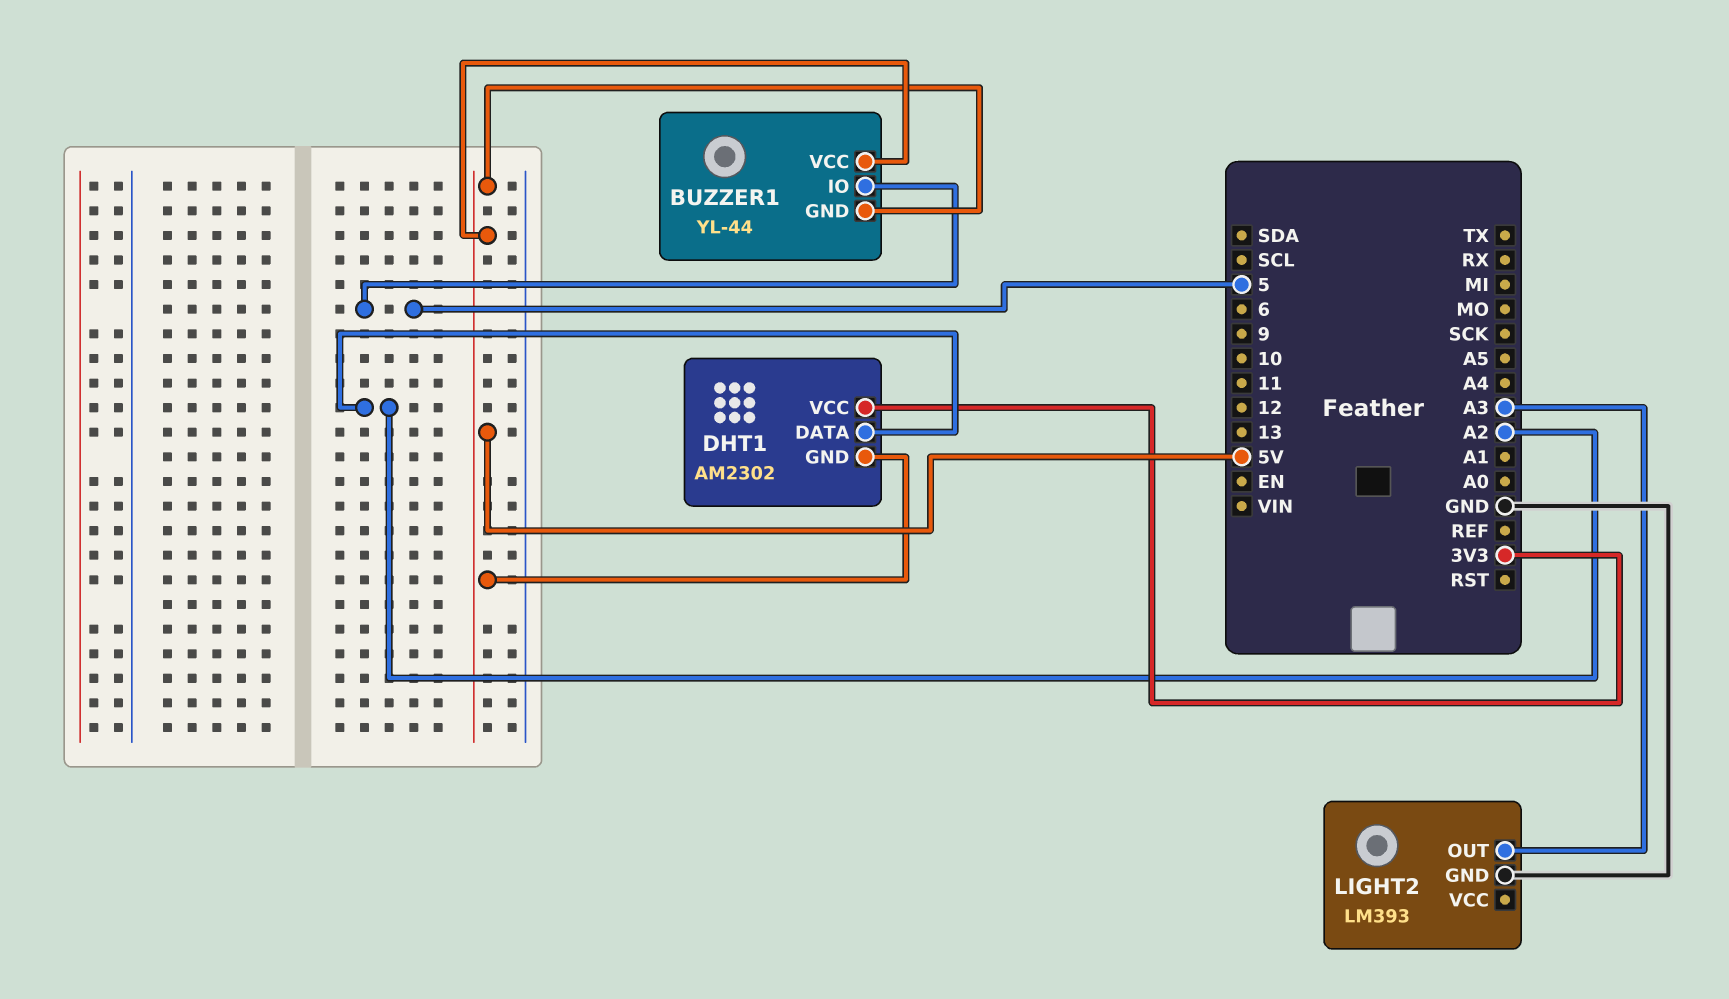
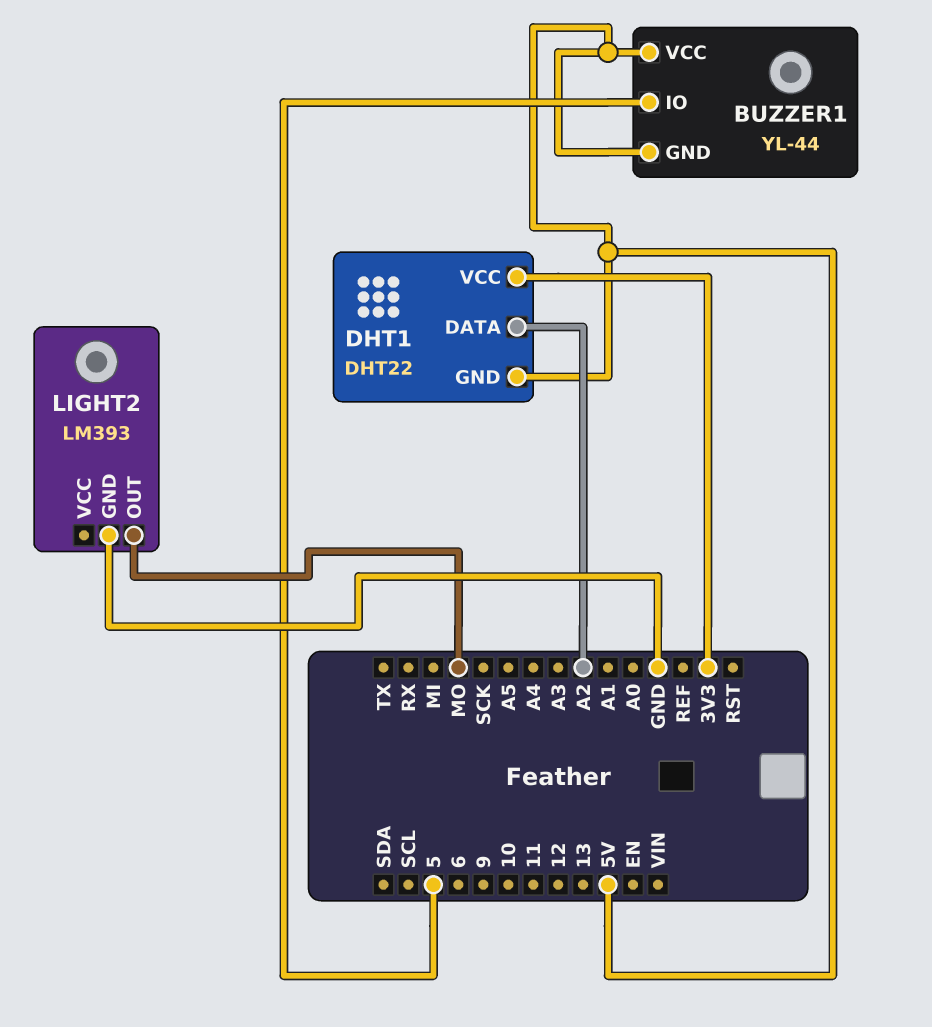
DHT1: AM2302 -> DHT22
LIGHT2 pin OUT: A3 -> MO

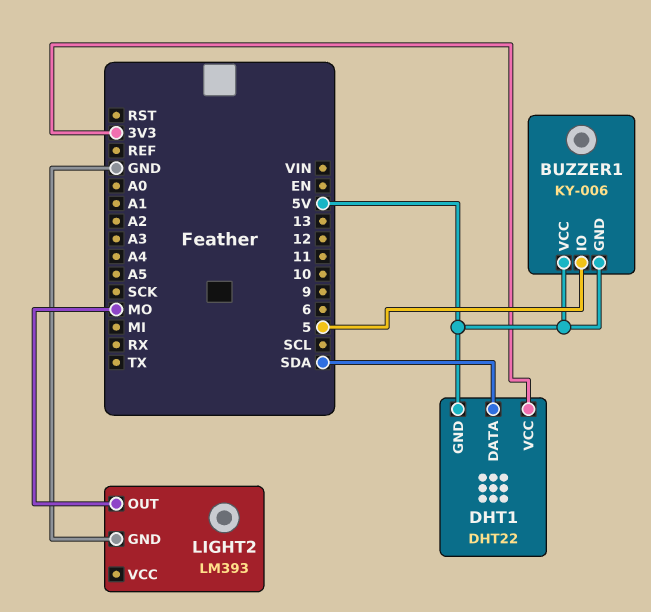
BUZZER1: YL-44 -> KY-006
DHT1 pin DATA: A2 -> SDA

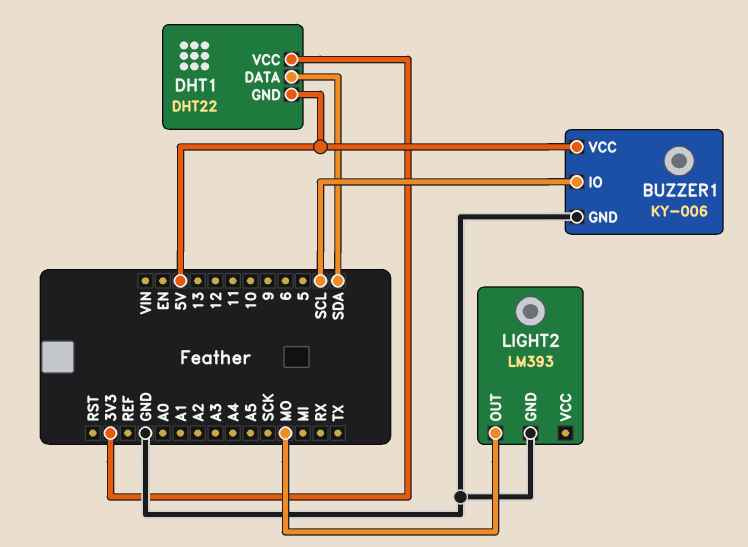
BUZZER1 pin GND: 5V -> GND
BUZZER1 pin IO: 5 -> SCL

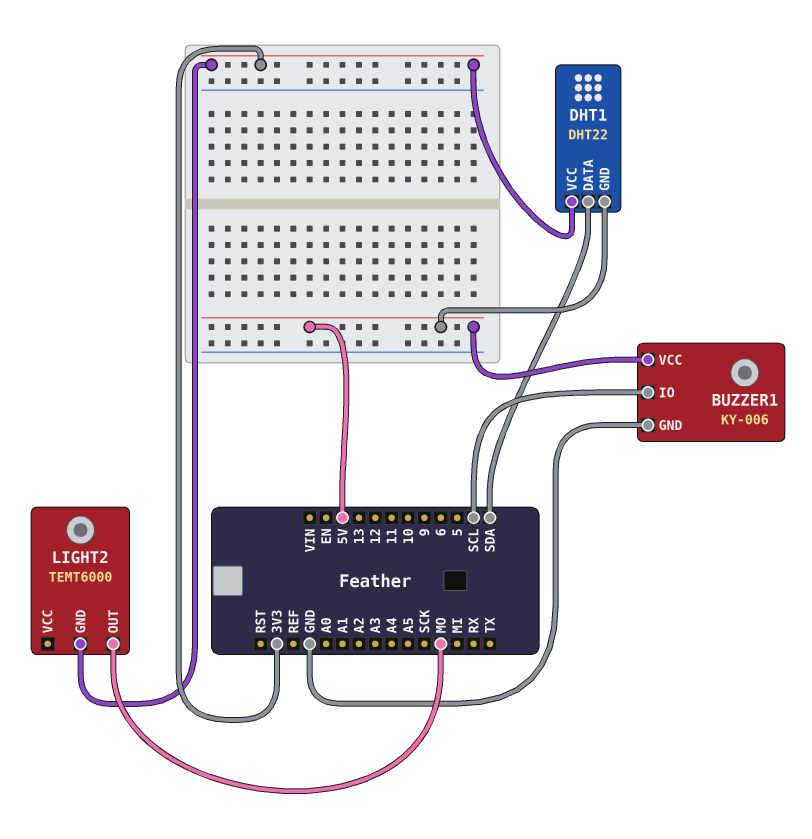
LIGHT2: LM393 -> TEMT6000
LIGHT2 pin GND: GND -> 3V3

